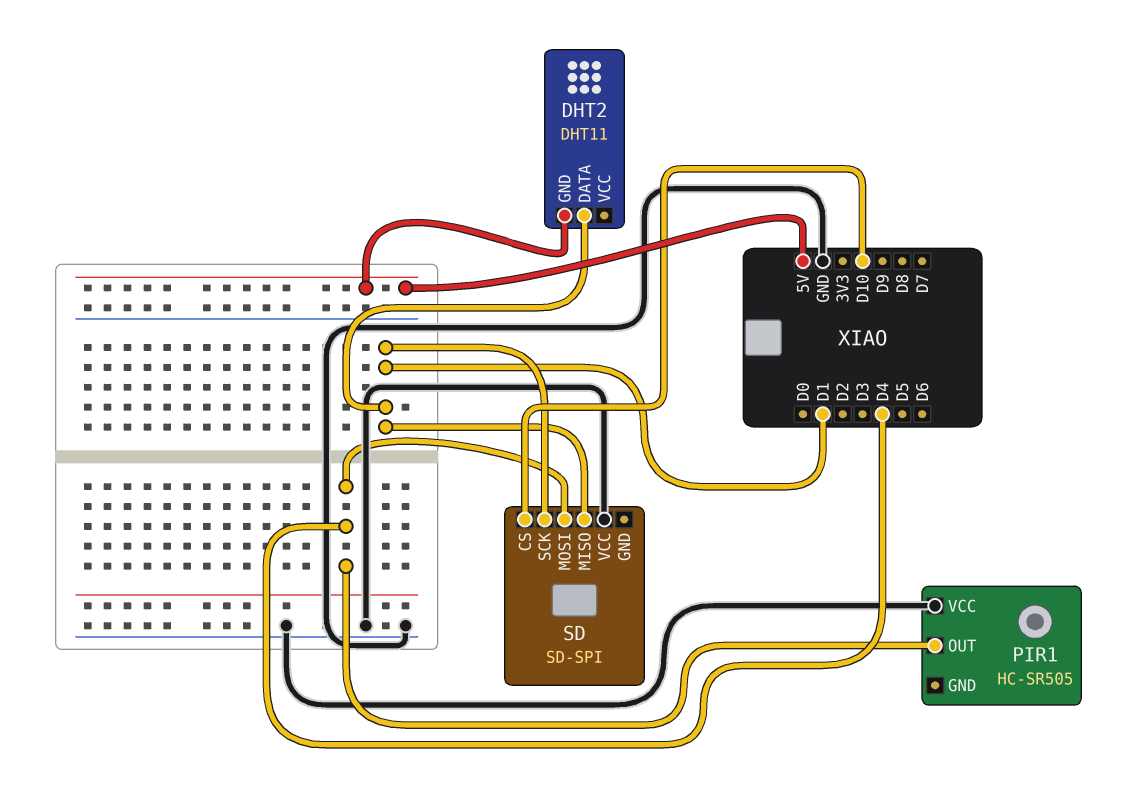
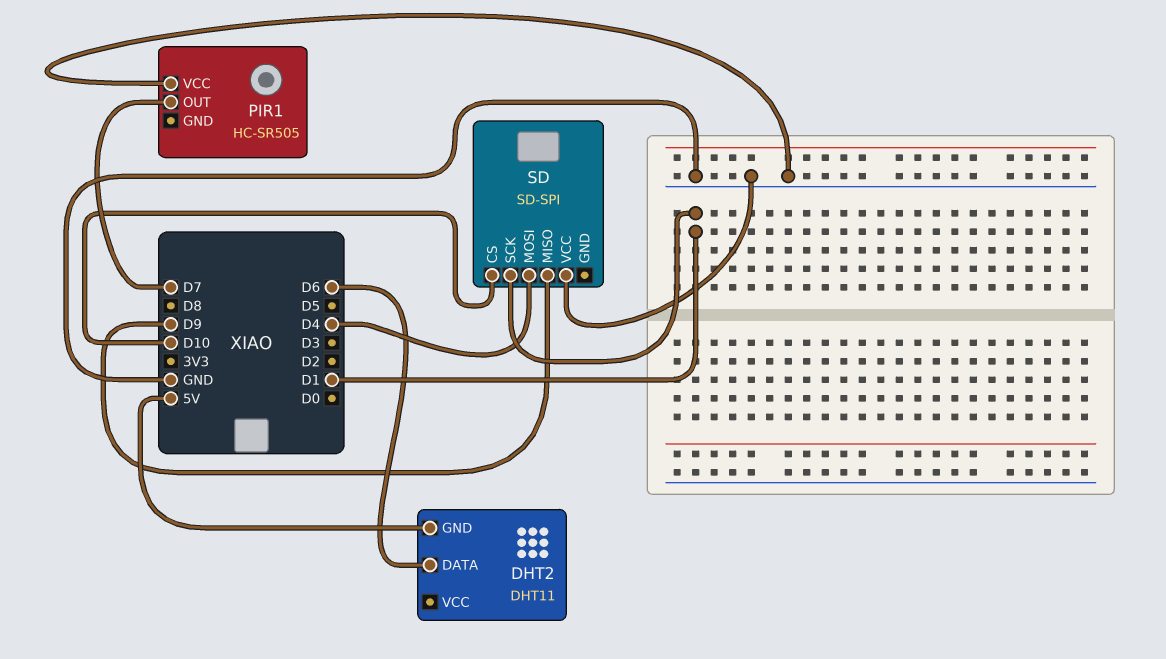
DHT2 pin DATA: D1 -> D6
PIR1 pin OUT: D4 -> D7
SD pin MISO: D1 -> D9

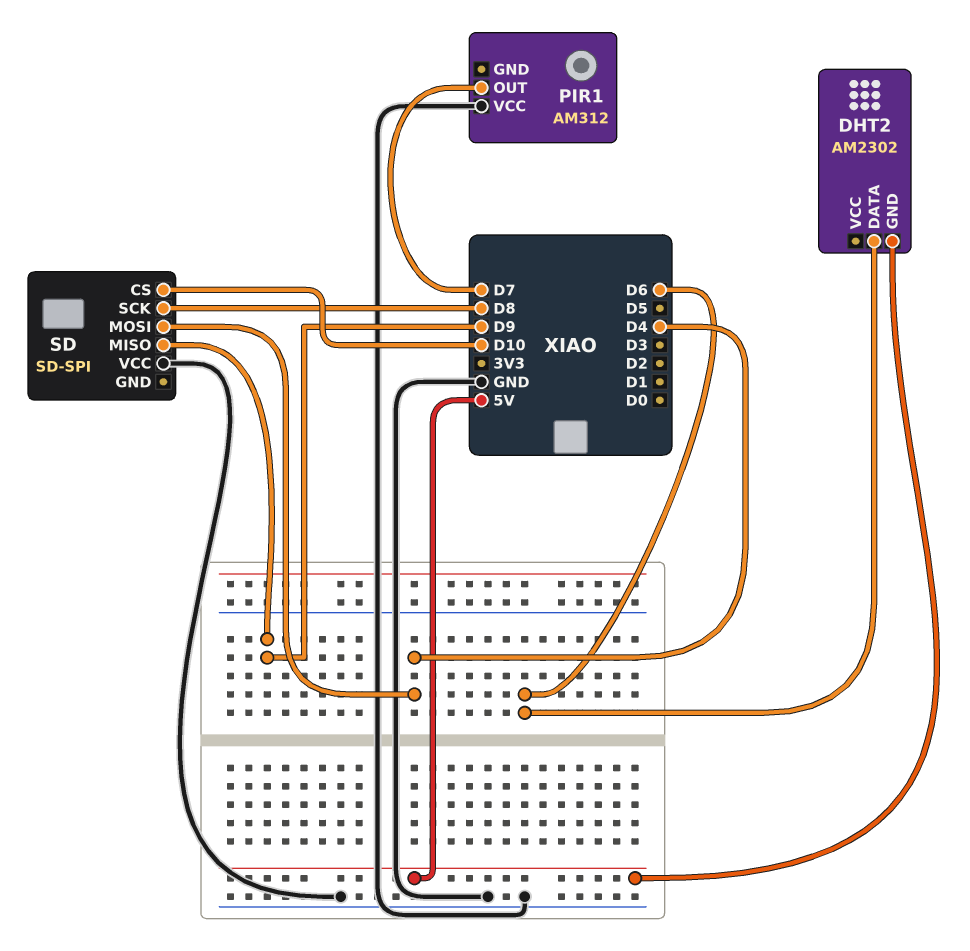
DHT2: DHT11 -> AM2302
PIR1: HC-SR505 -> AM312
SD pin SCK: D1 -> D8

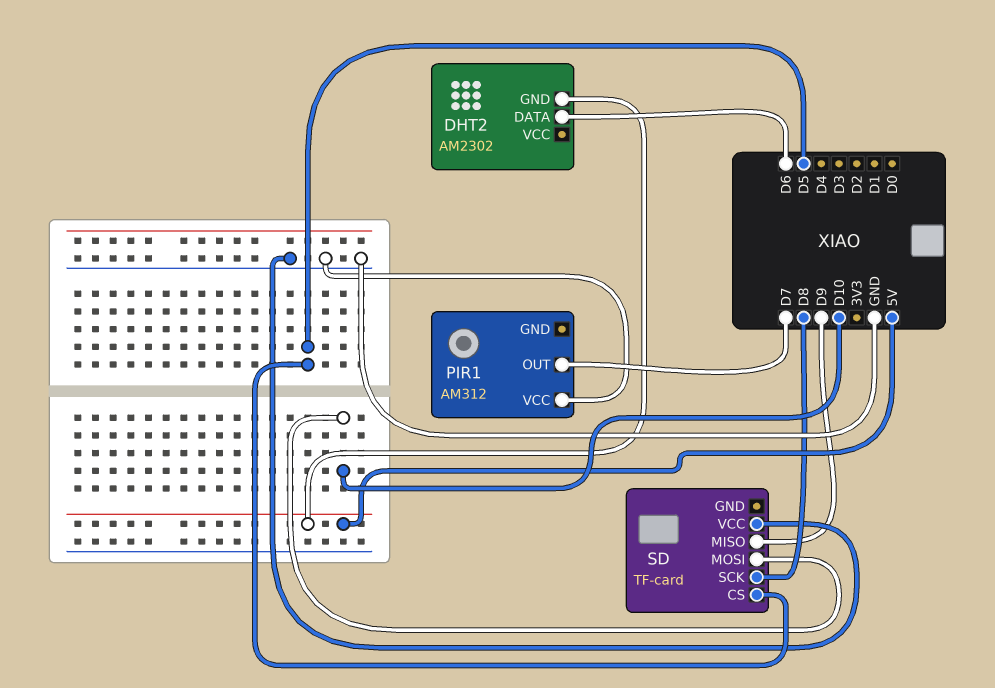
SD: SD-SPI -> TF-card
SD pin CS: D10 -> D5
SD pin MOSI: D4 -> D10

